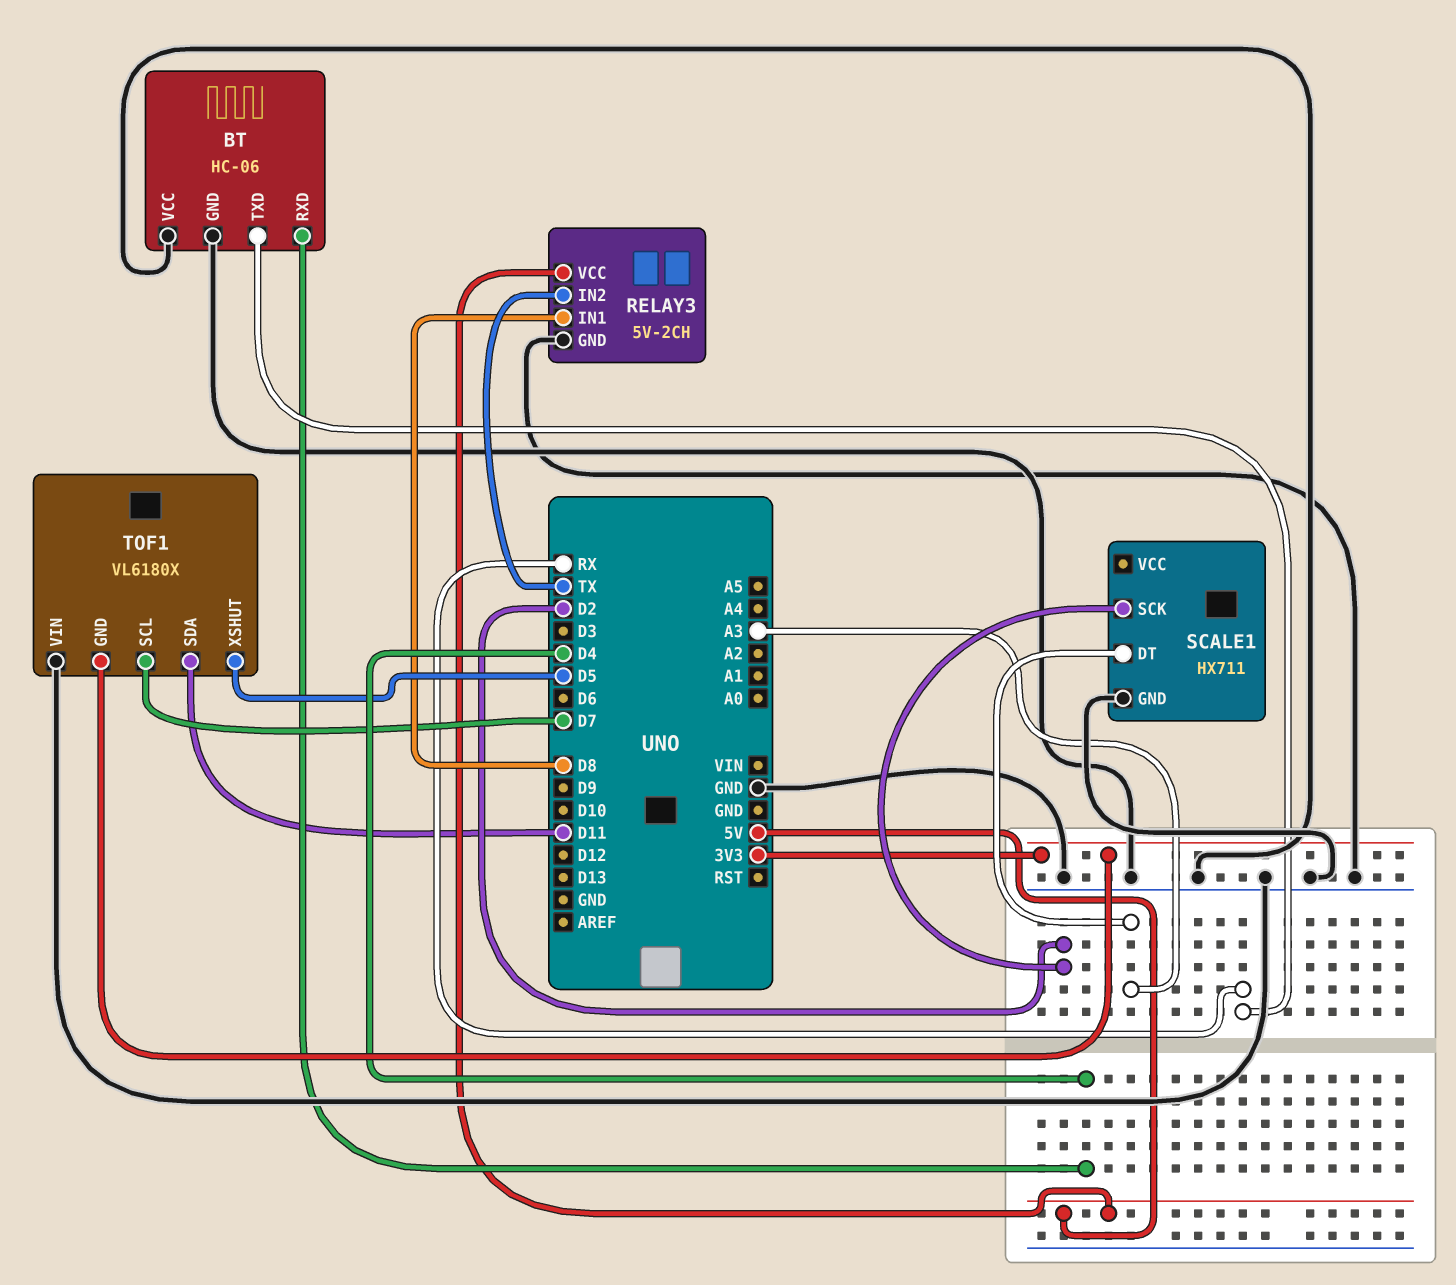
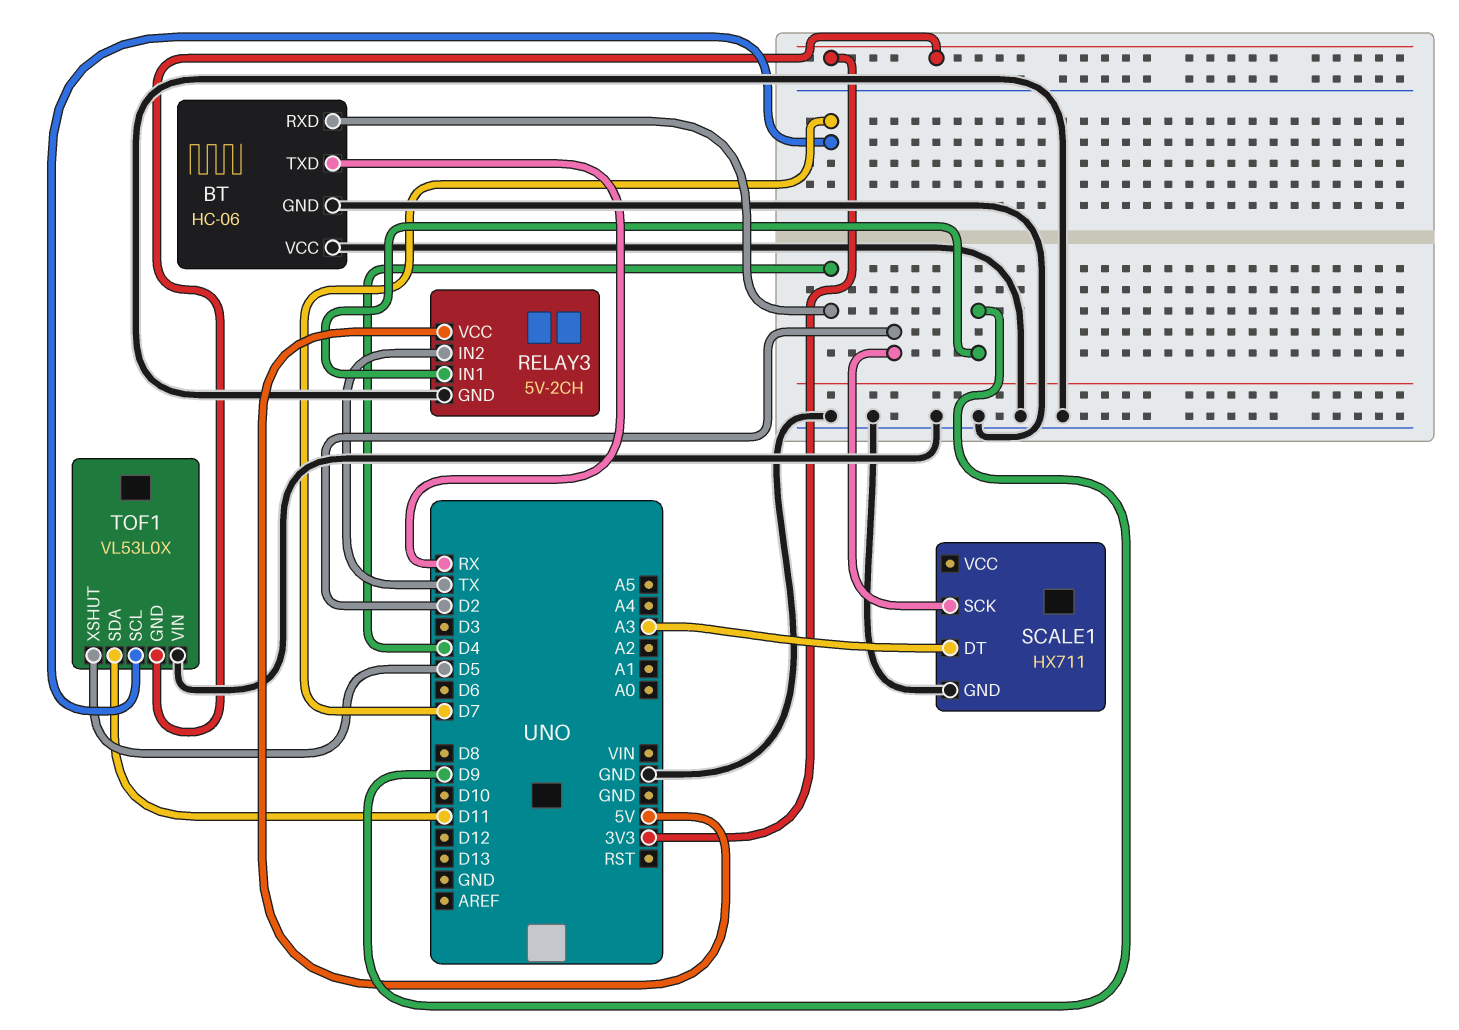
RELAY3 pin IN1: D8 -> D9
TOF1: VL6180X -> VL53L0X

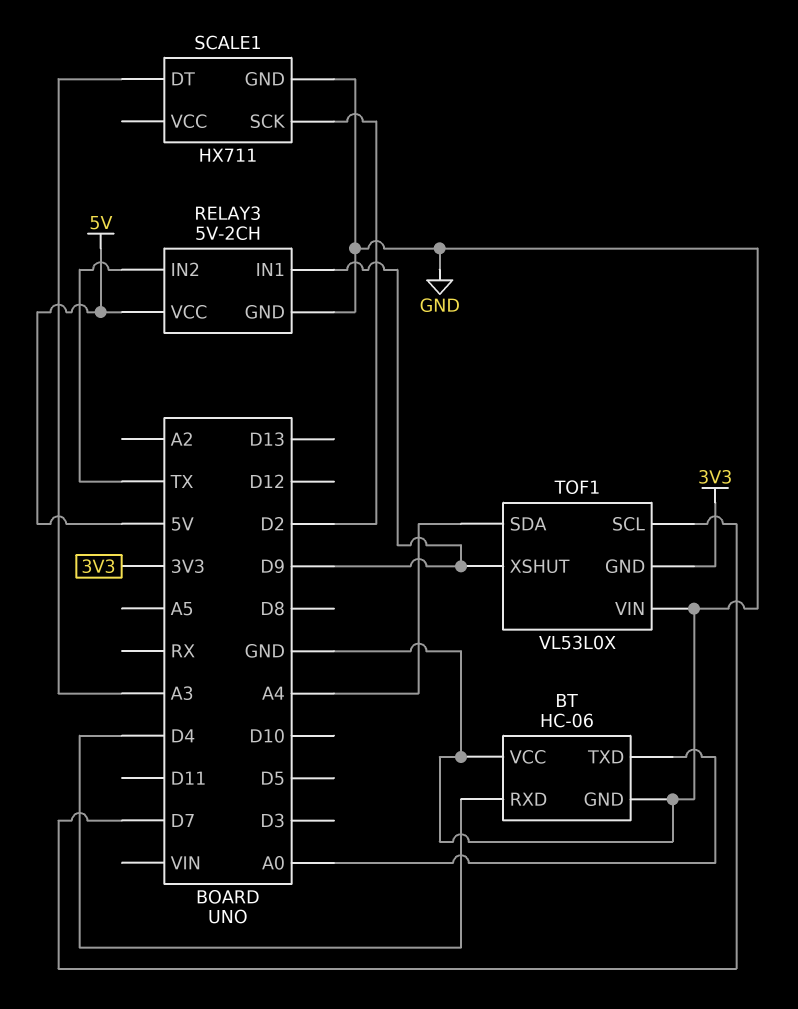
BT pin TXD: RX -> A0
TOF1 pin SDA: D11 -> A4
TOF1 pin XSHUT: D5 -> D9

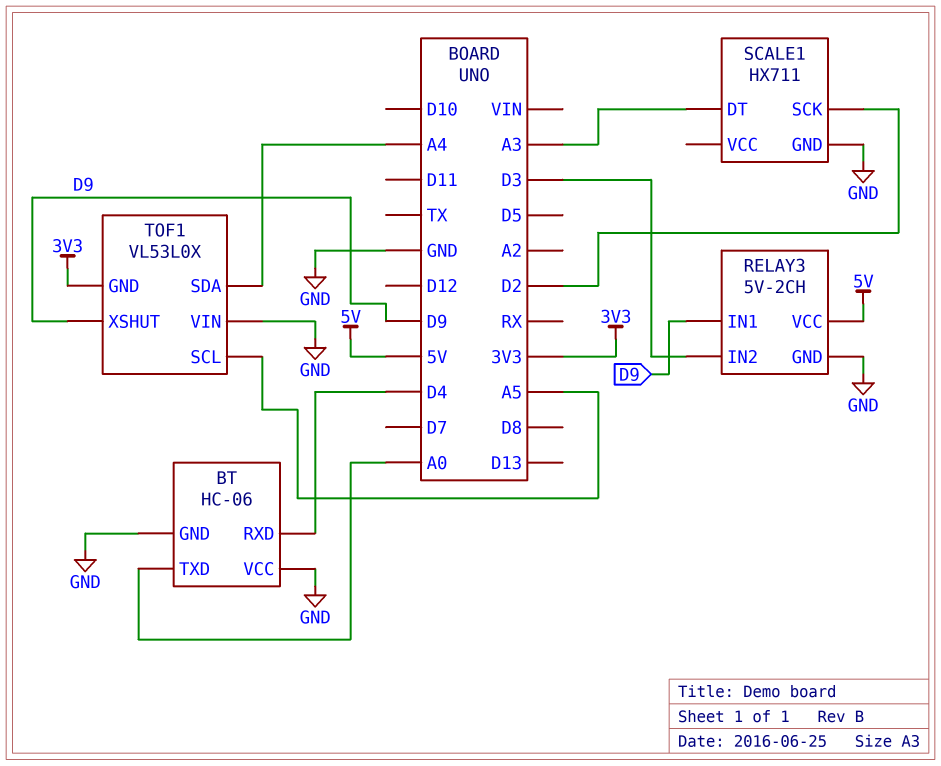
RELAY3 pin IN2: TX -> D3
TOF1 pin SCL: D7 -> A5

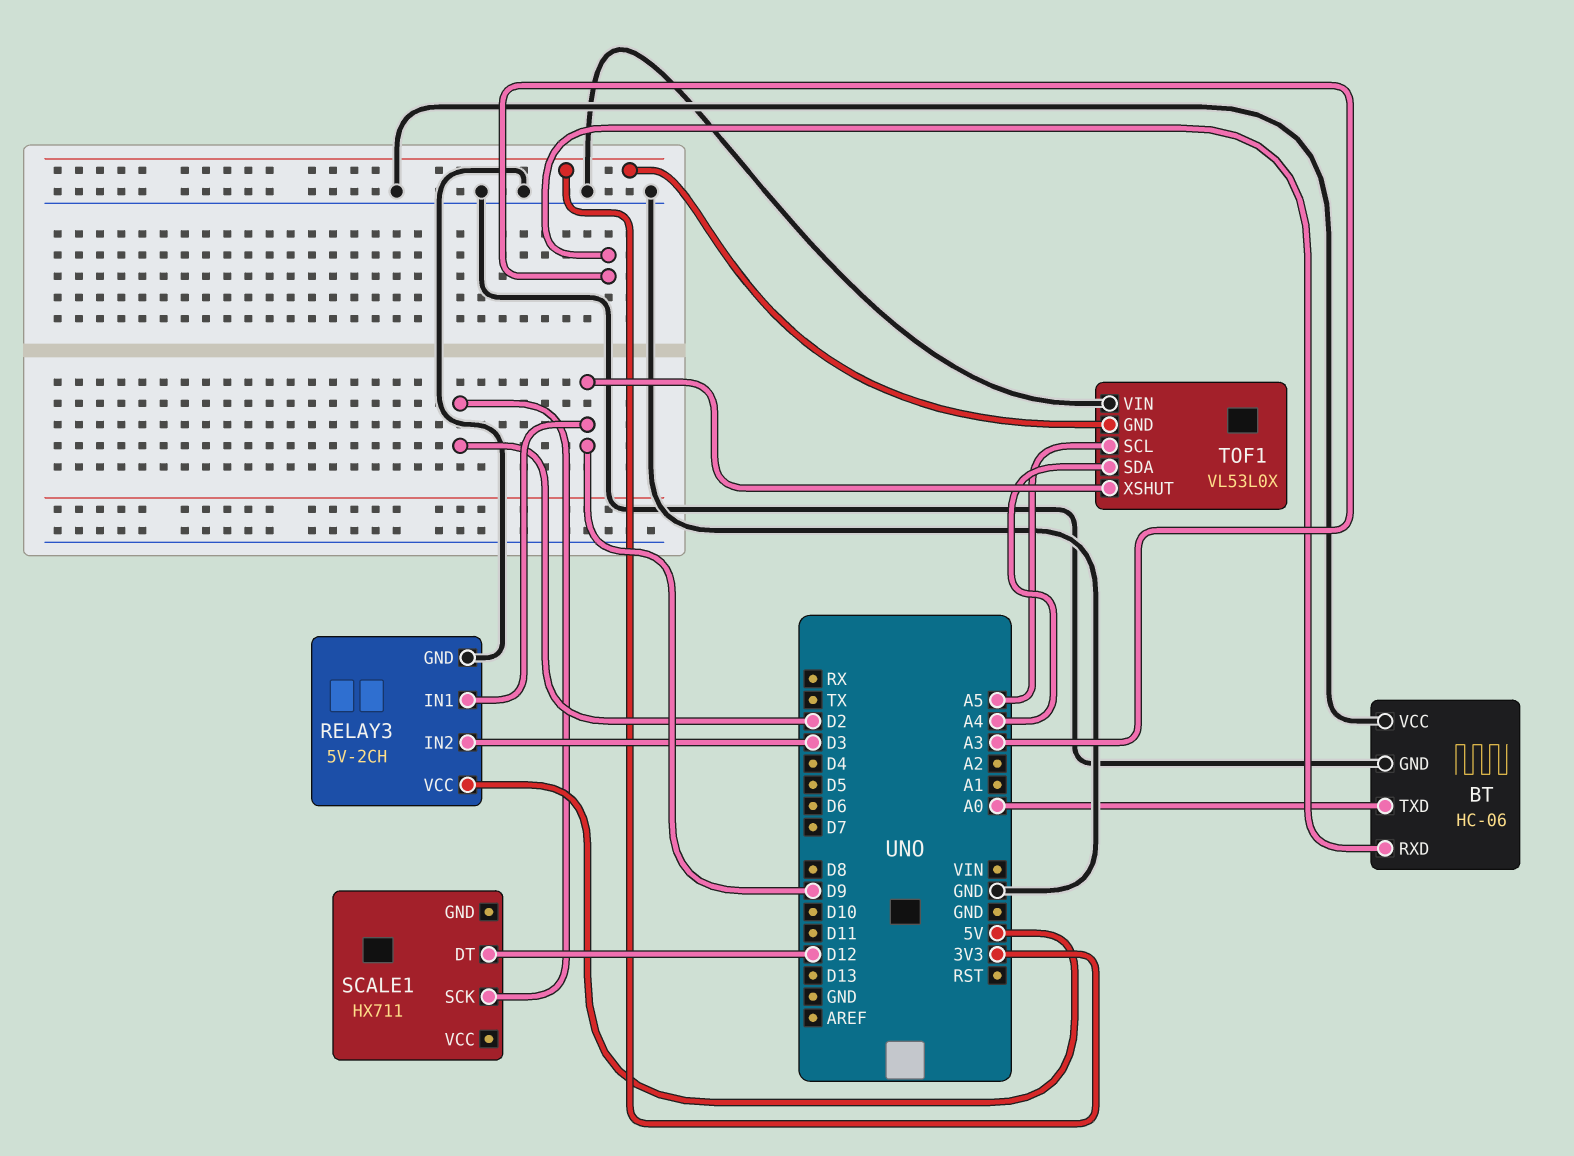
BT pin RXD: D4 -> A3
SCALE1 pin DT: A3 -> D12
SCALE1 pin GND: GND -> none

